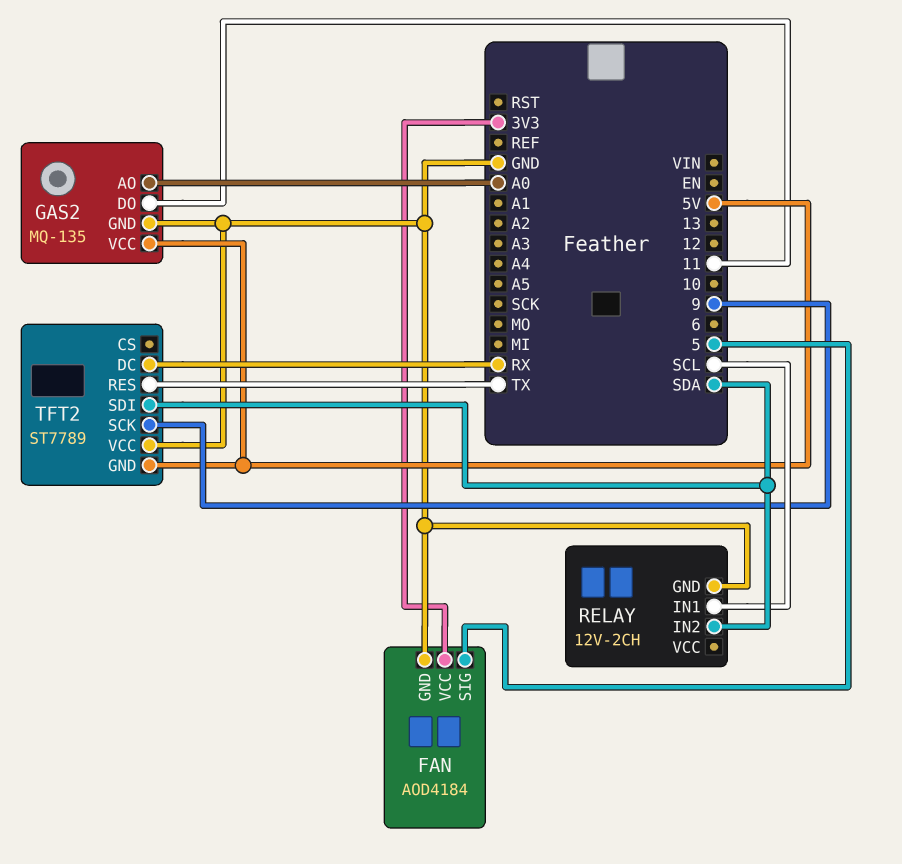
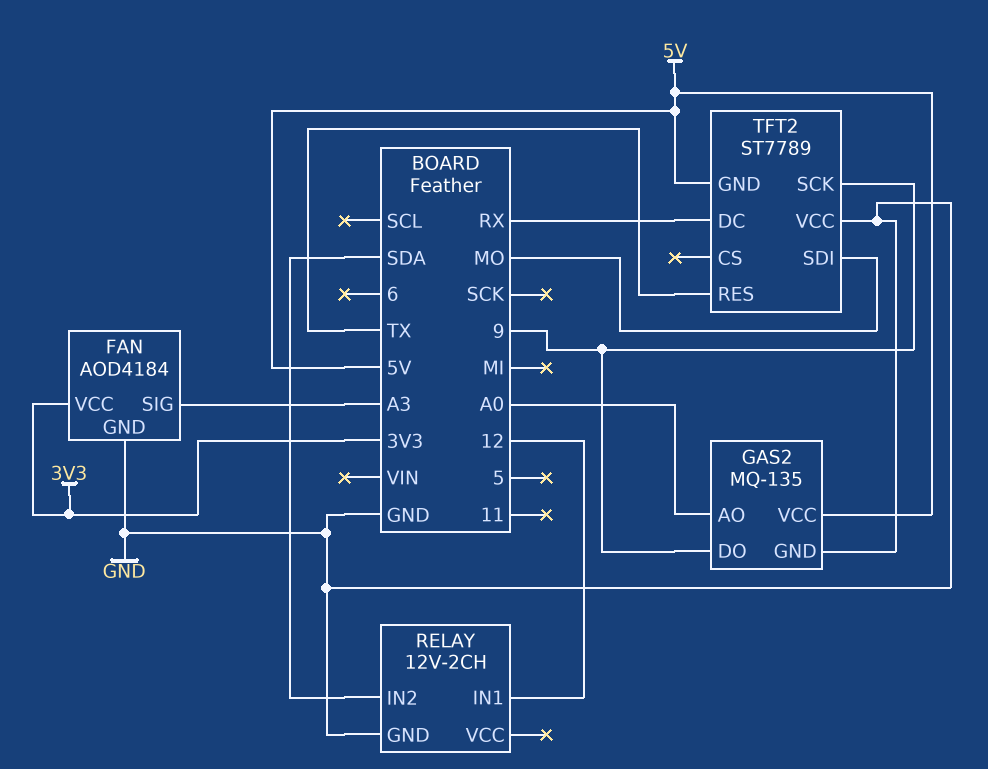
FAN pin SIG: 5 -> A3
GAS2 pin DO: 11 -> 9
RELAY pin IN1: SCL -> 12
TFT2 pin SDI: SDA -> MO

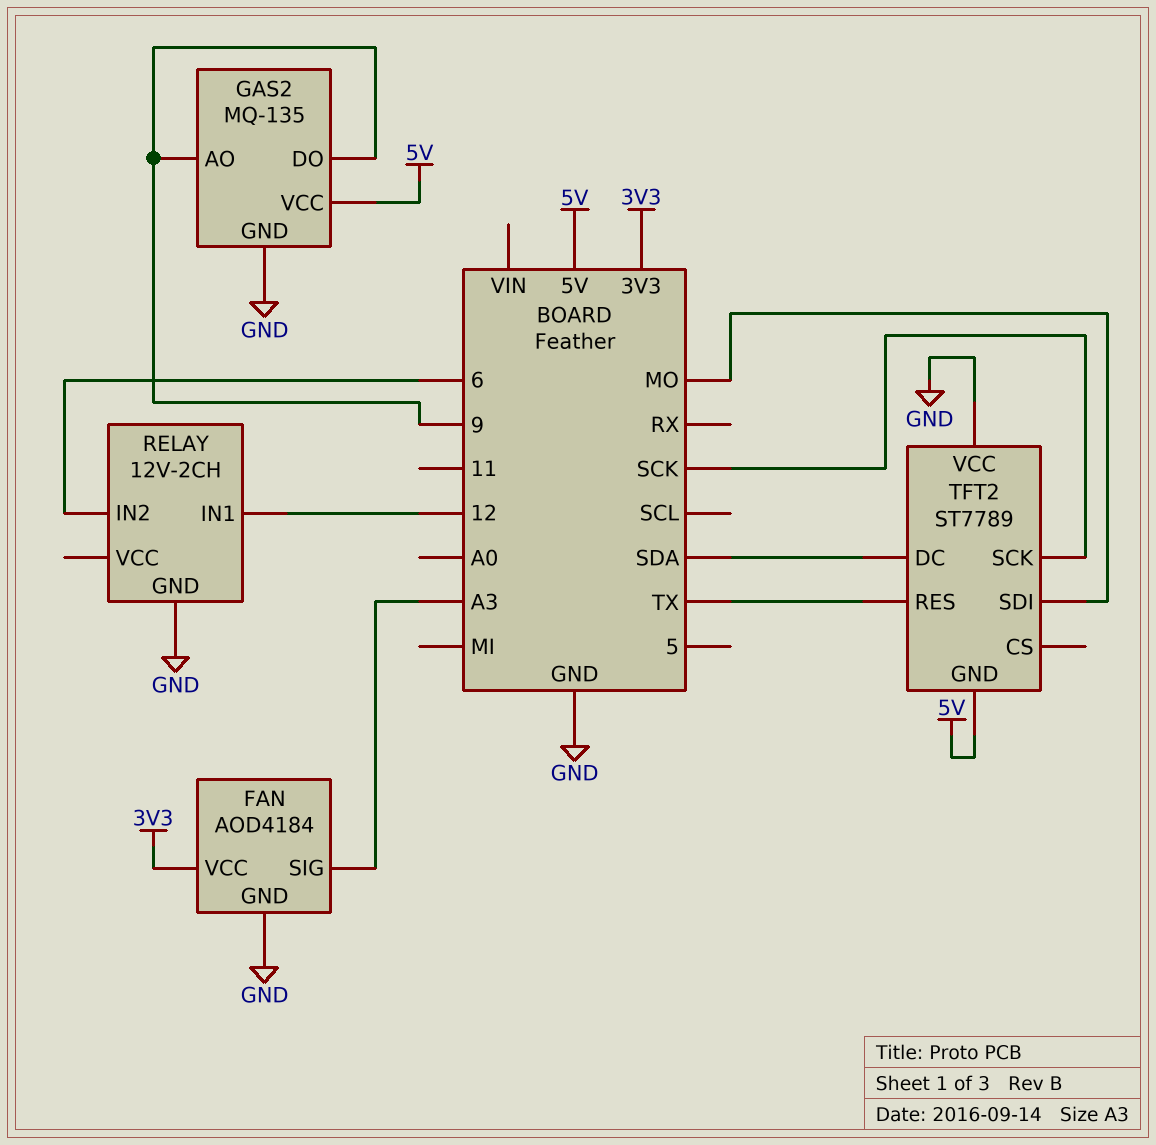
GAS2 pin AO: A0 -> 9
RELAY pin IN2: SDA -> 6
TFT2 pin DC: RX -> SDA
TFT2 pin SCK: 9 -> SCK

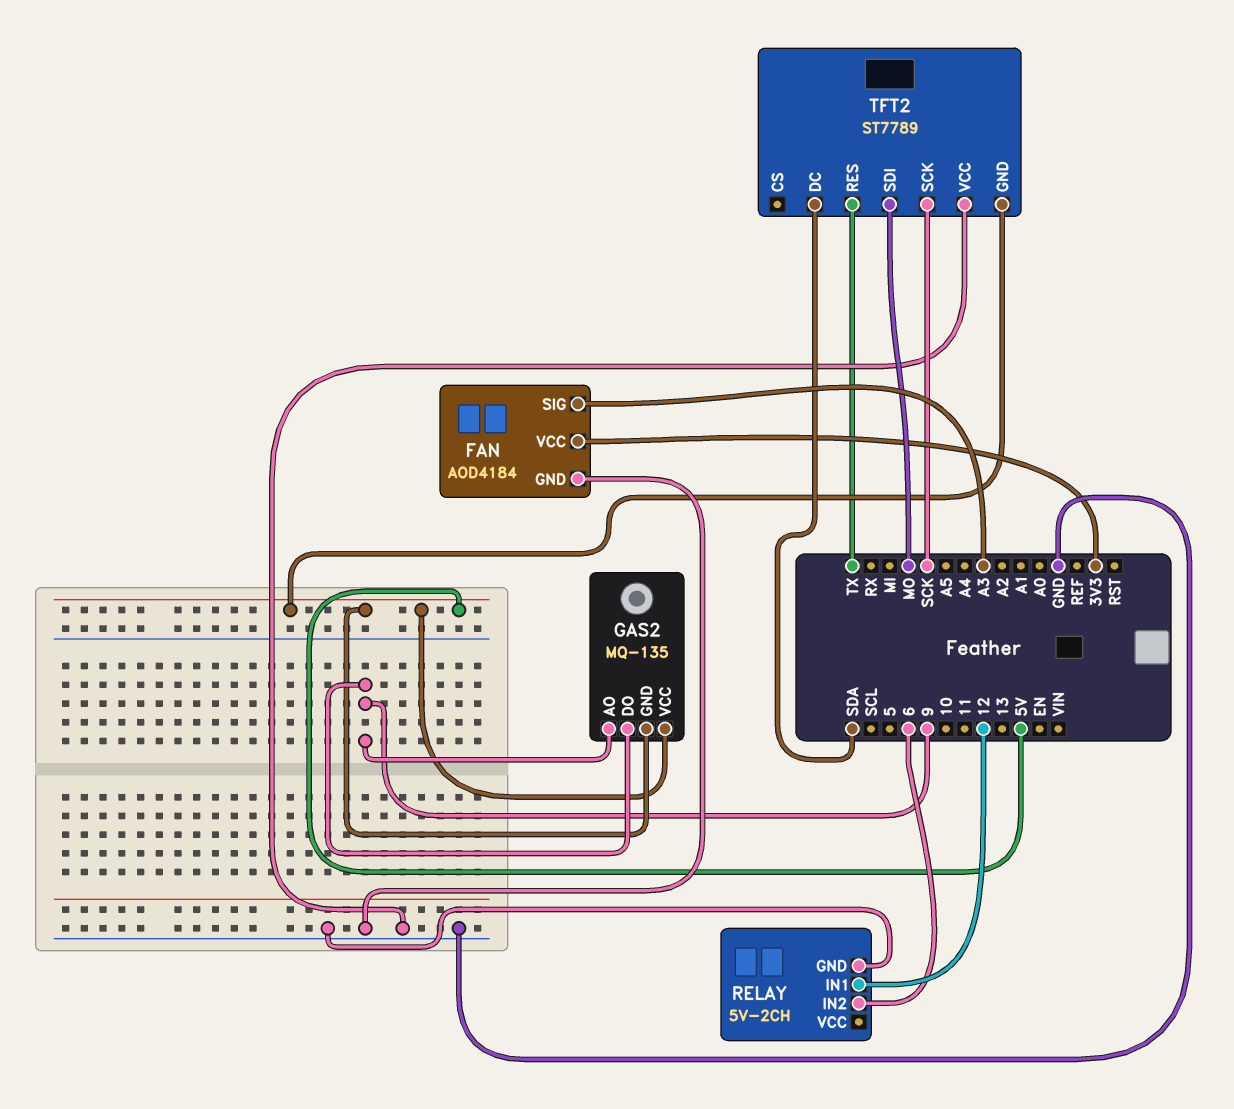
GAS2 pin GND: GND -> 5V
RELAY: 12V-2CH -> 5V-2CH

